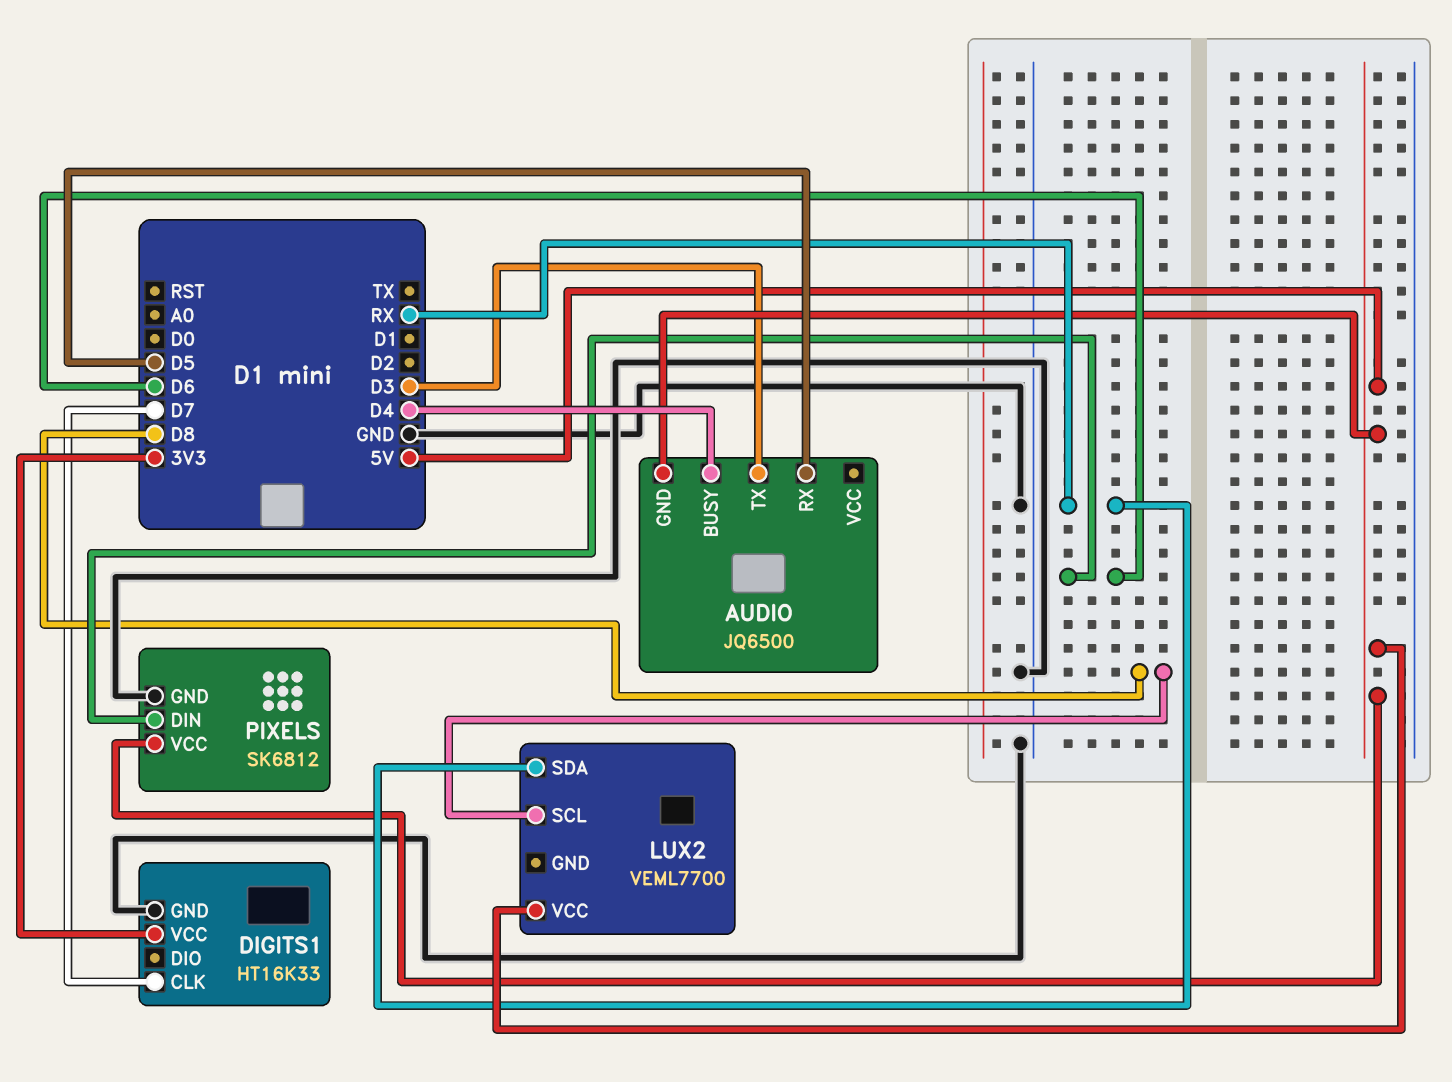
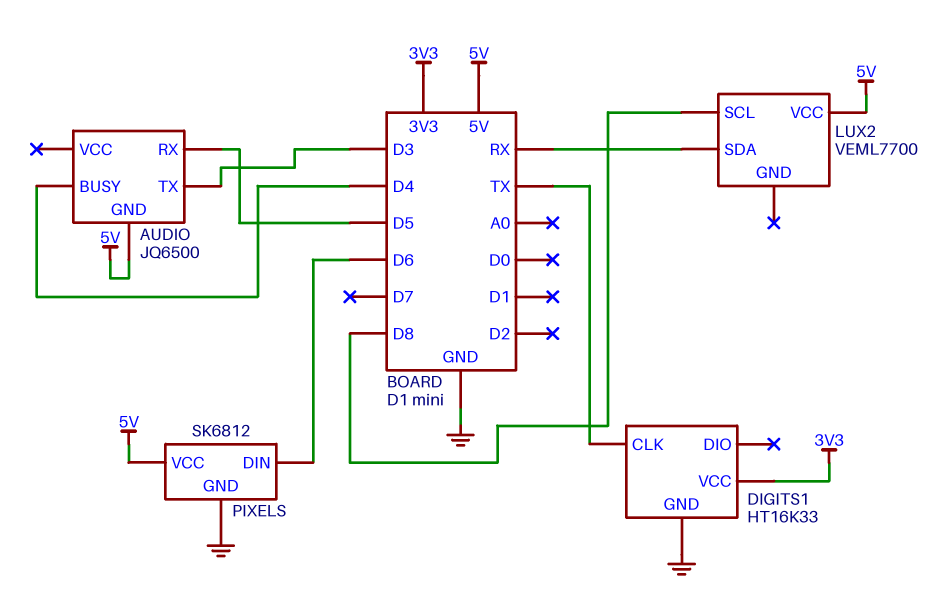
DIGITS1 pin CLK: D7 -> TX

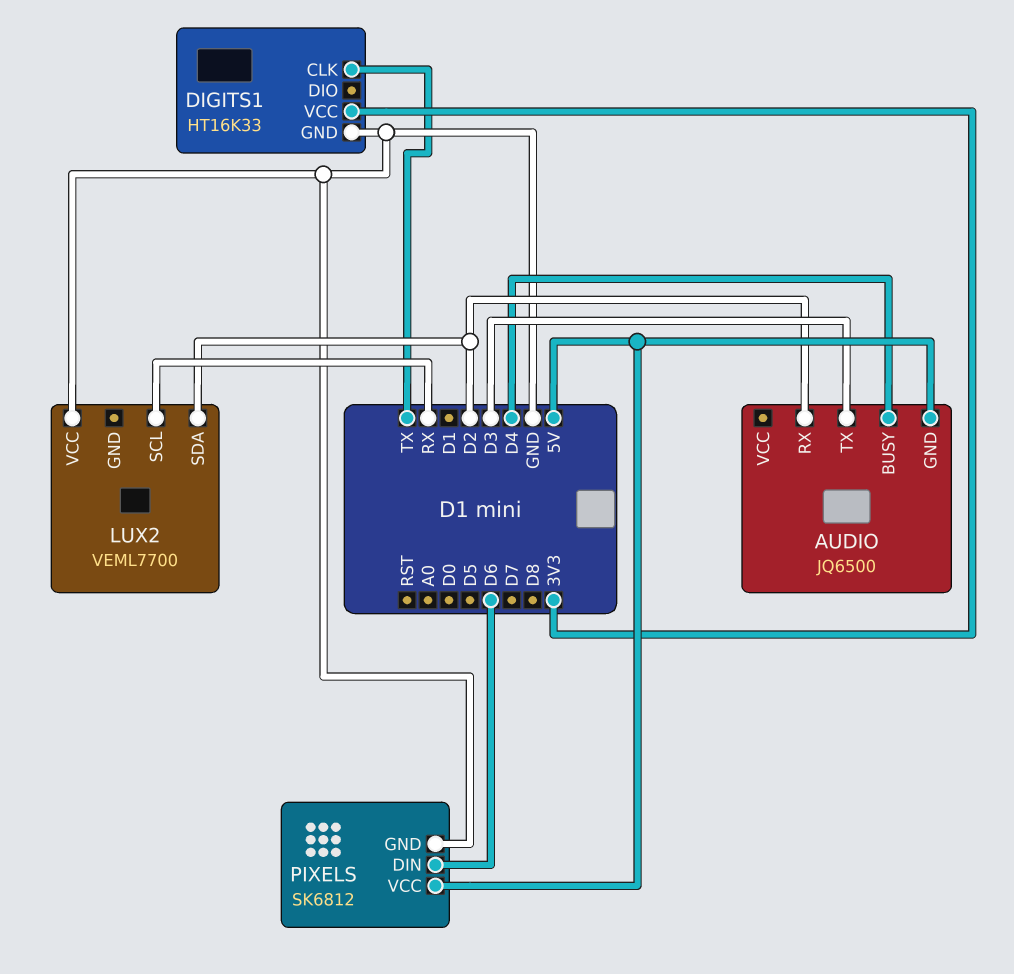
AUDIO pin RX: D5 -> D2
LUX2 pin SCL: D8 -> RX
LUX2 pin SDA: RX -> D2
LUX2 pin VCC: 5V -> GND

